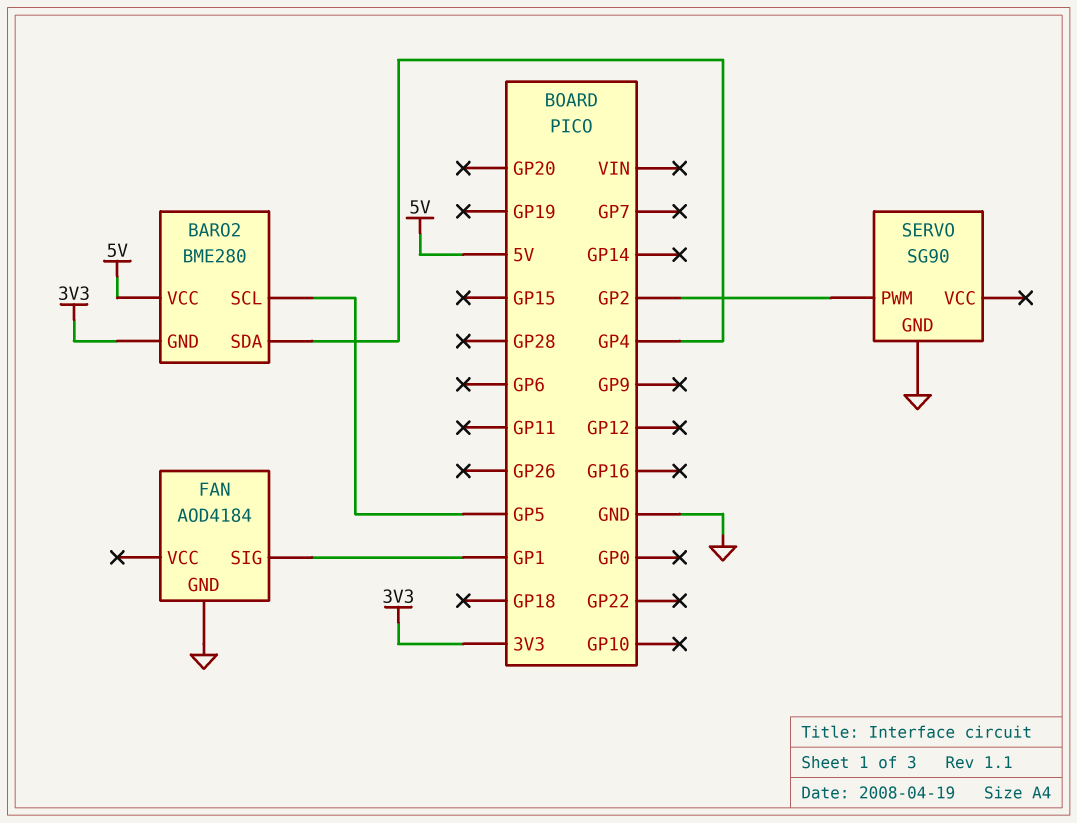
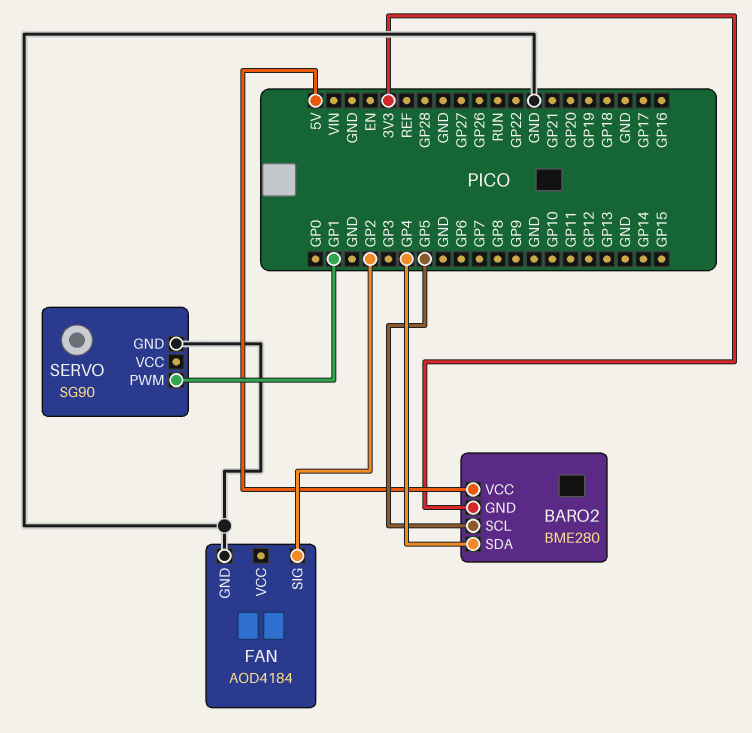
FAN pin SIG: GP1 -> GP2
SERVO pin PWM: GP2 -> GP1

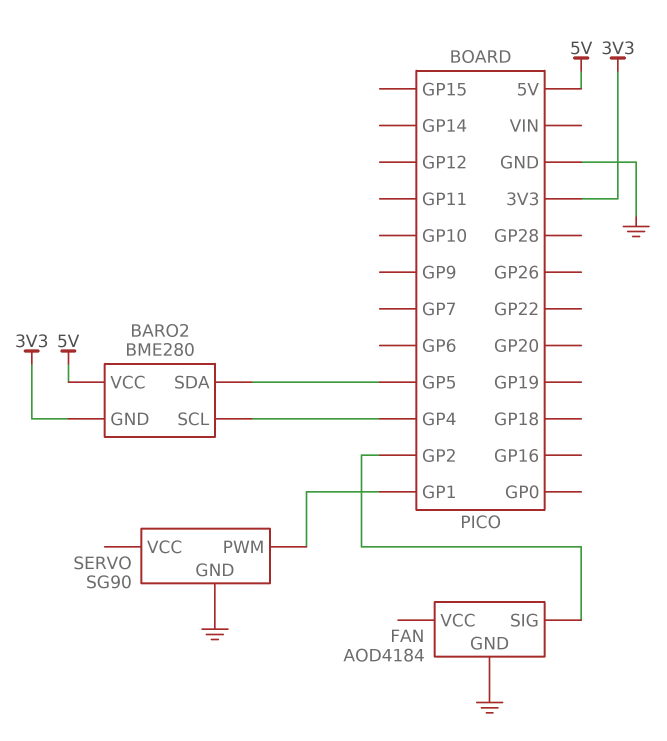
BARO2 pin SCL: GP5 -> GP4
BARO2 pin SDA: GP4 -> GP5

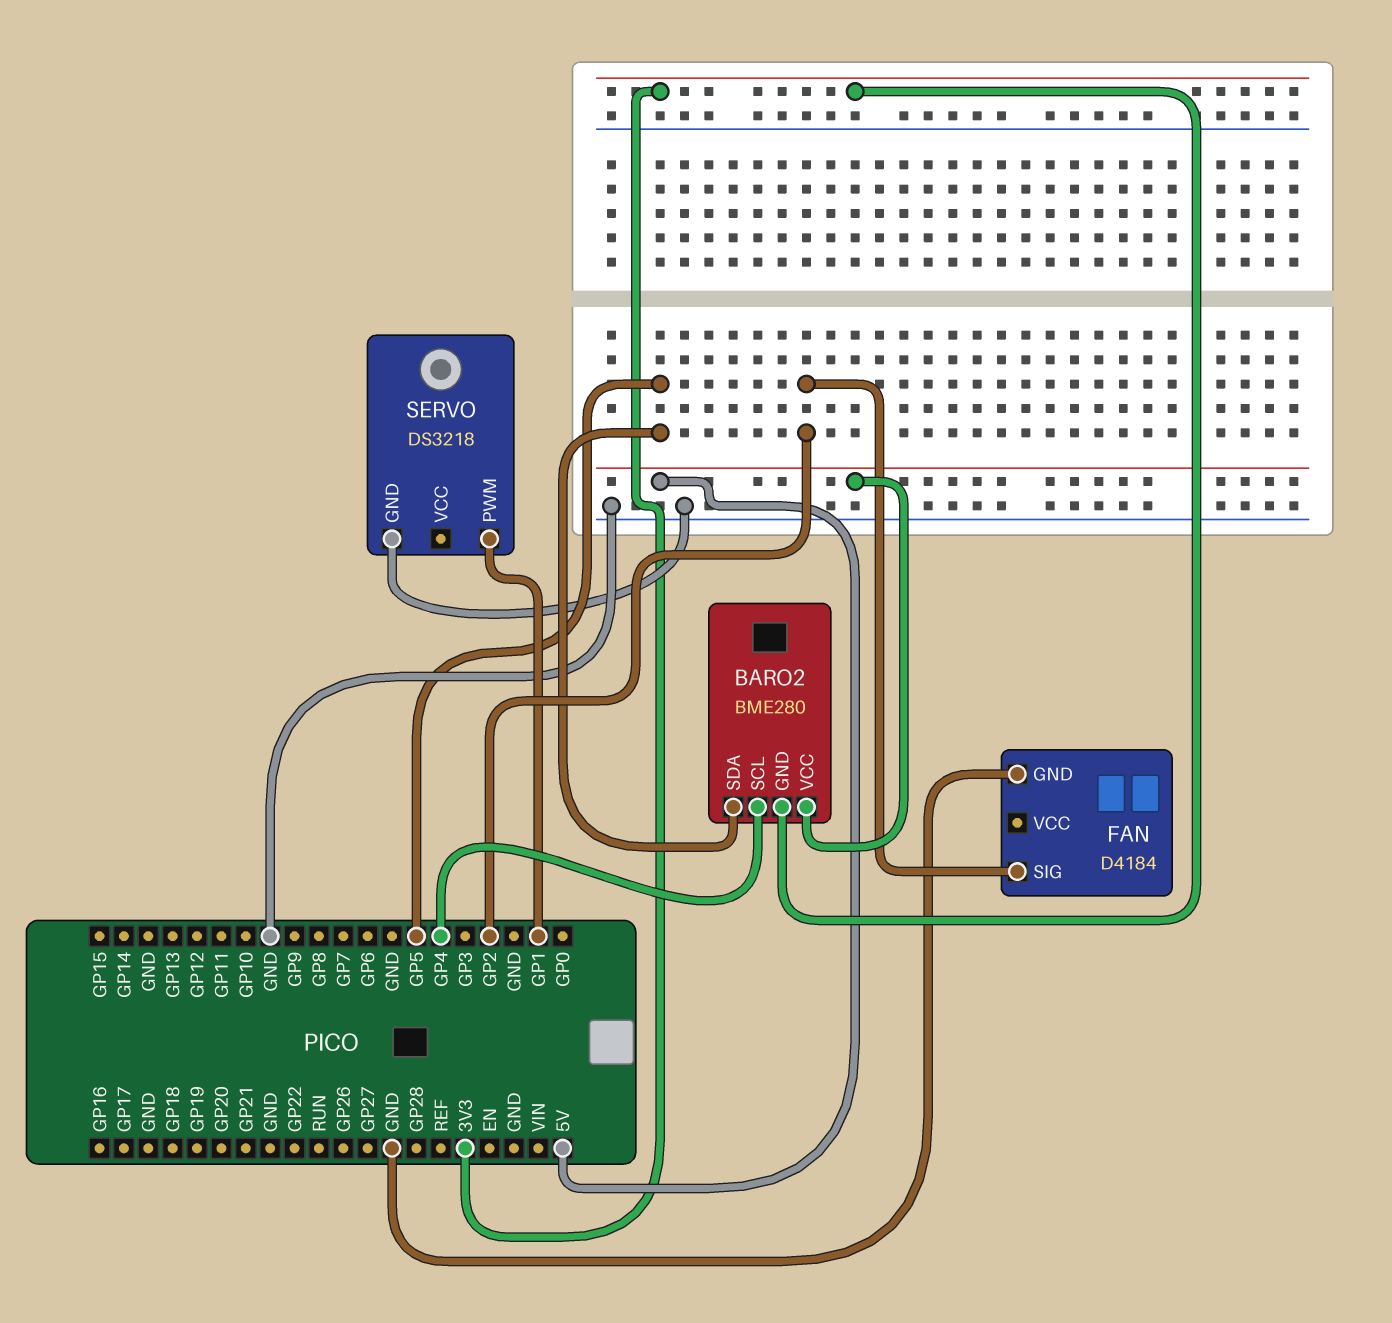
FAN: AOD4184 -> D4184
SERVO: SG90 -> DS3218

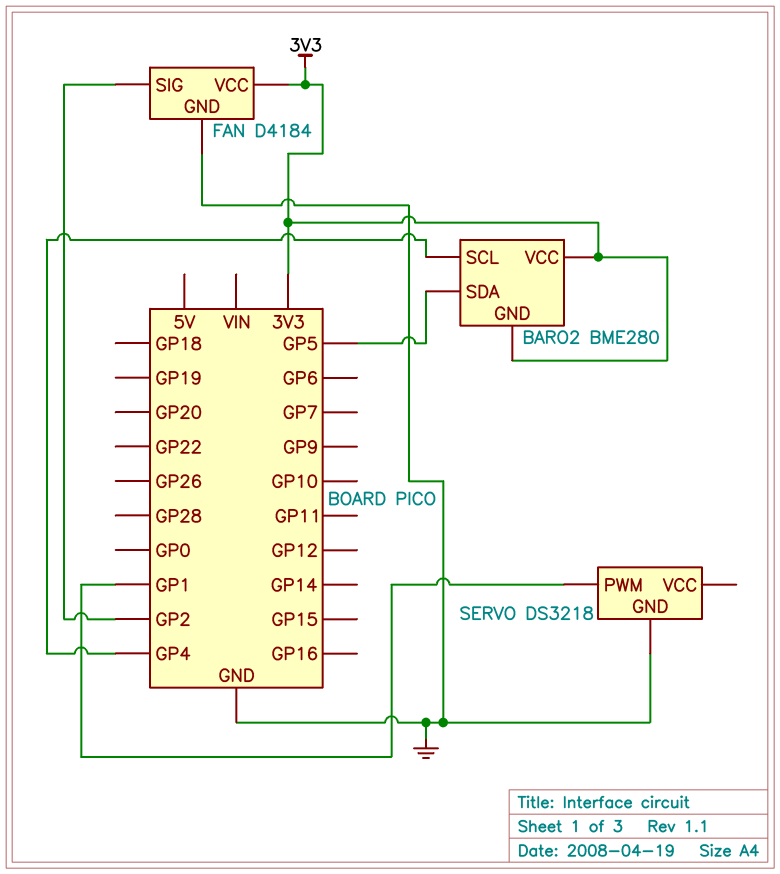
BARO2 pin VCC: 5V -> 3V3
FAN pin VCC: none -> 3V3

